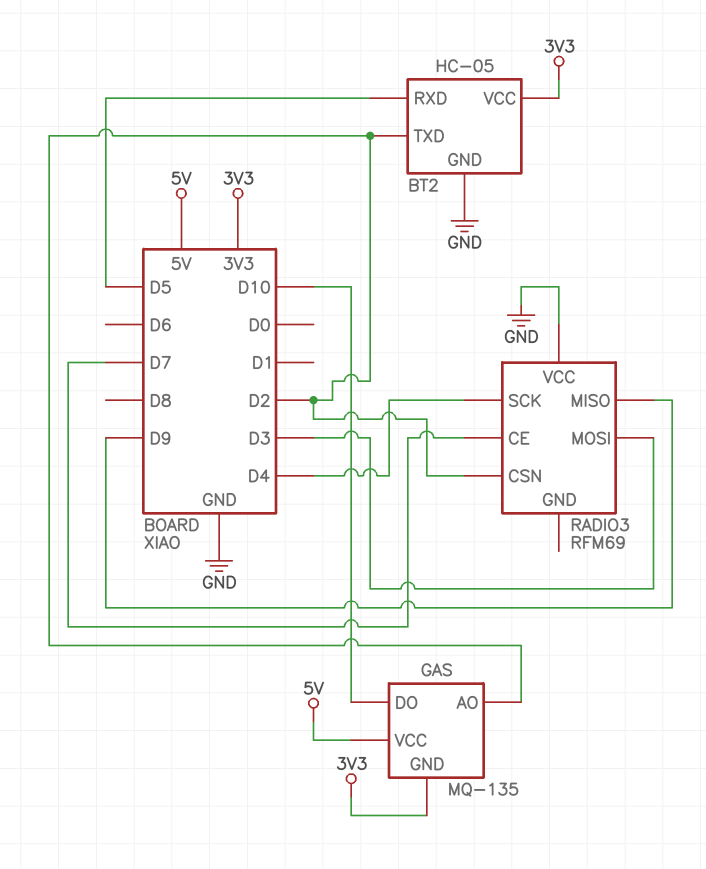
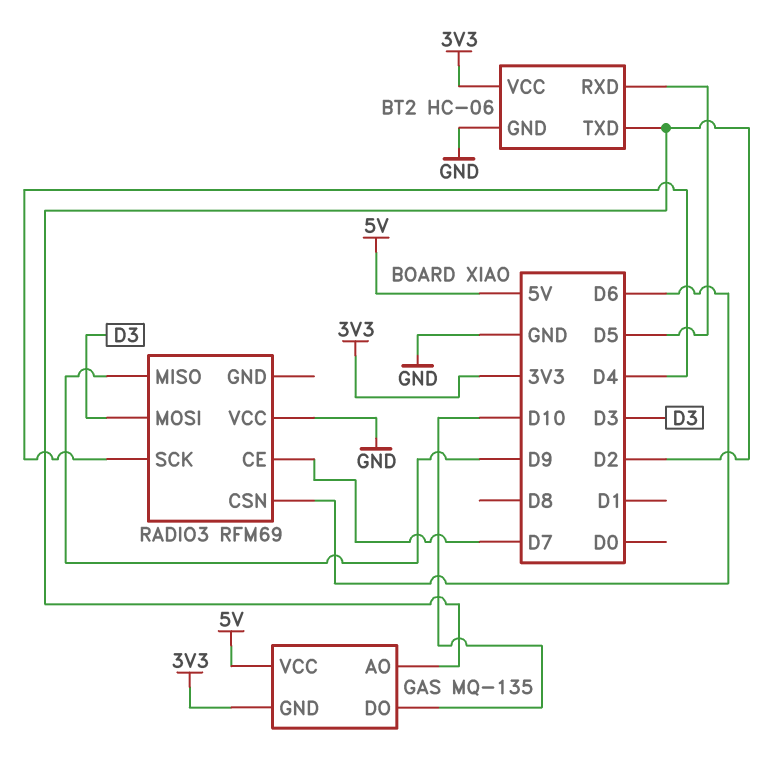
BT2: HC-05 -> HC-06
RADIO3 pin CSN: D2 -> D6

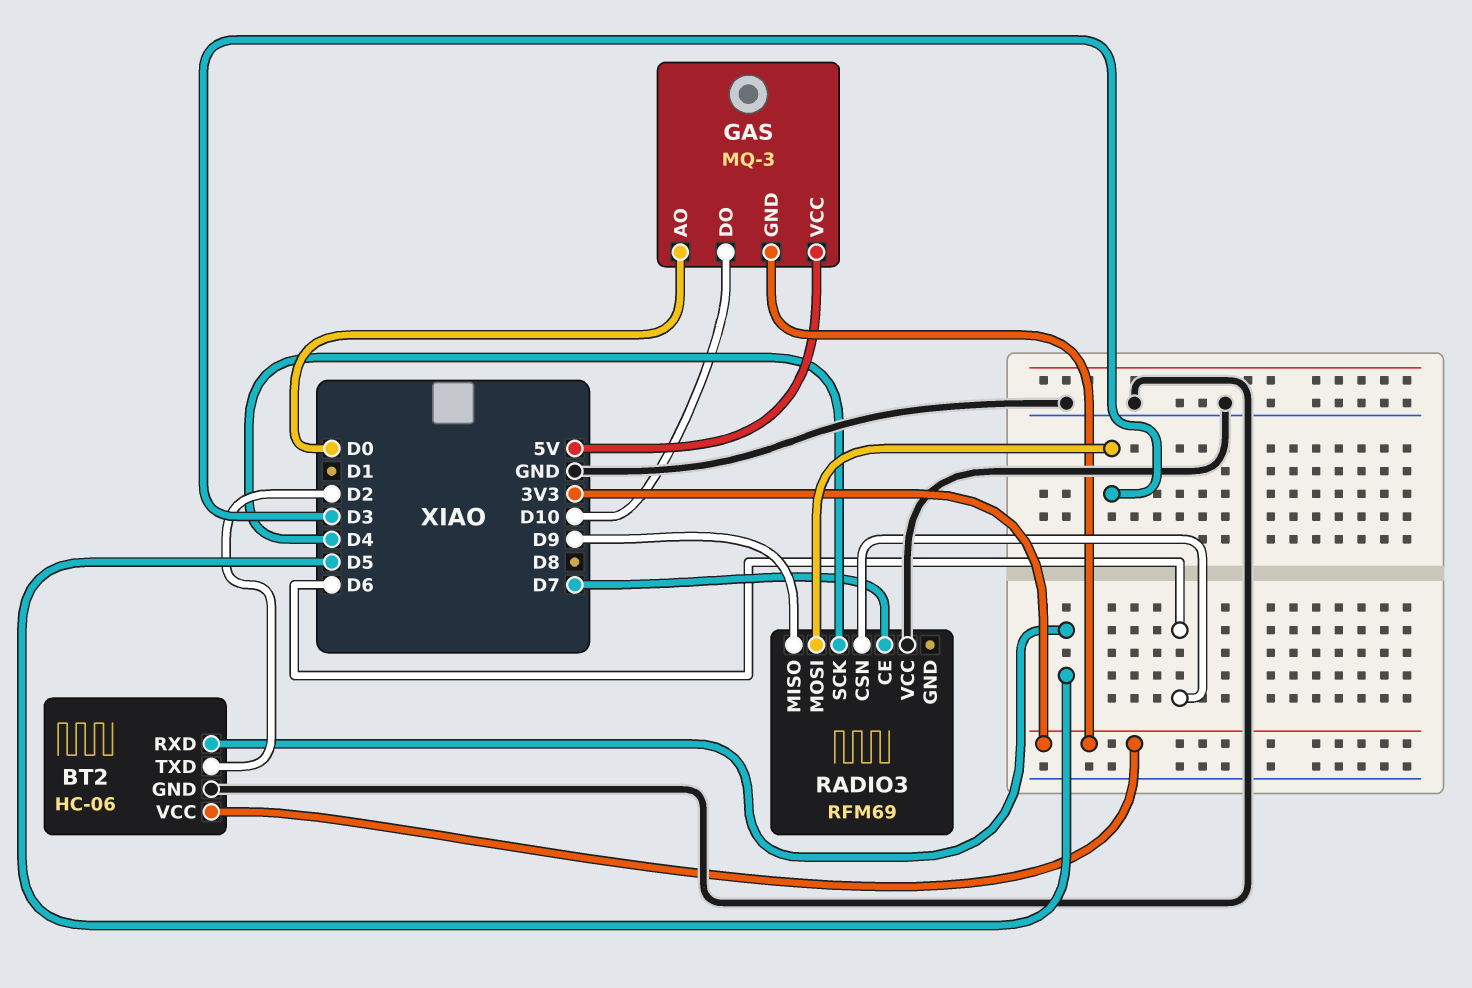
GAS: MQ-135 -> MQ-3
GAS pin AO: D2 -> D0

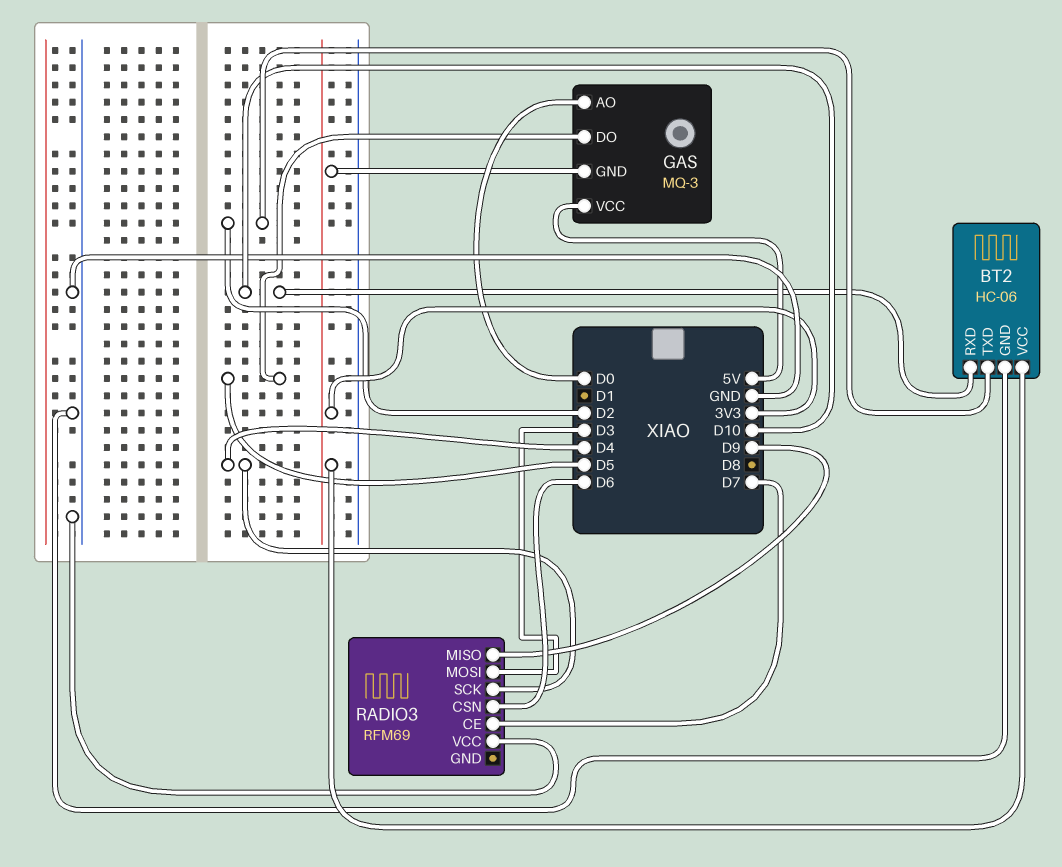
BT2 pin RXD: D5 -> D10
GAS pin DO: D10 -> D5

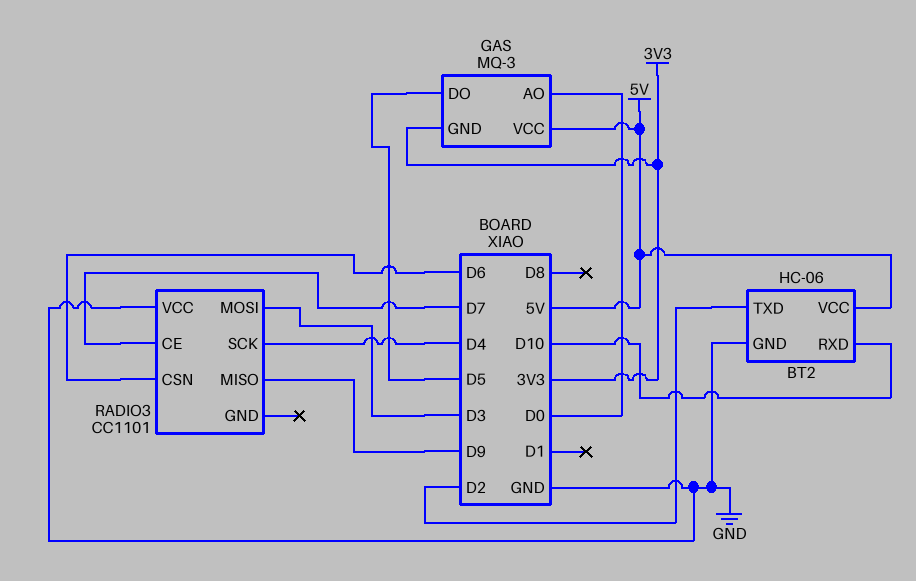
BT2 pin VCC: 3V3 -> 5V
RADIO3: RFM69 -> CC1101

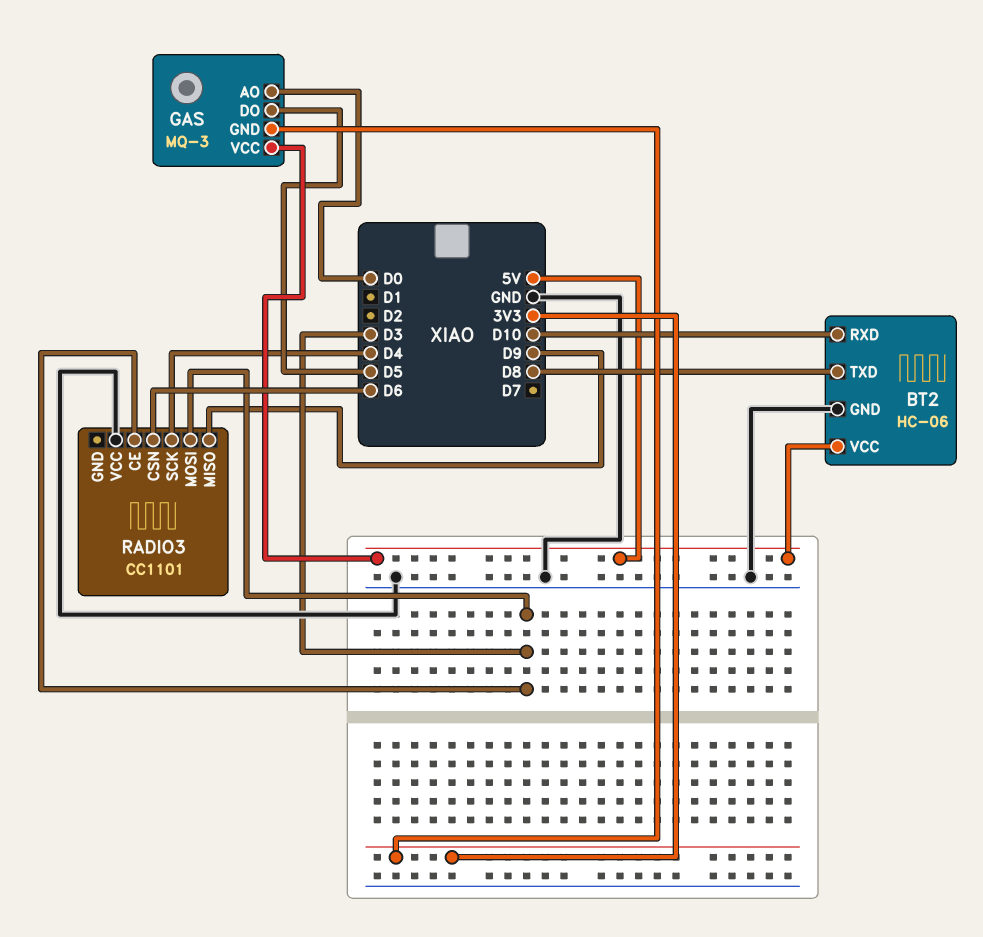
BT2 pin TXD: D2 -> D8
RADIO3 pin CE: D7 -> D3

